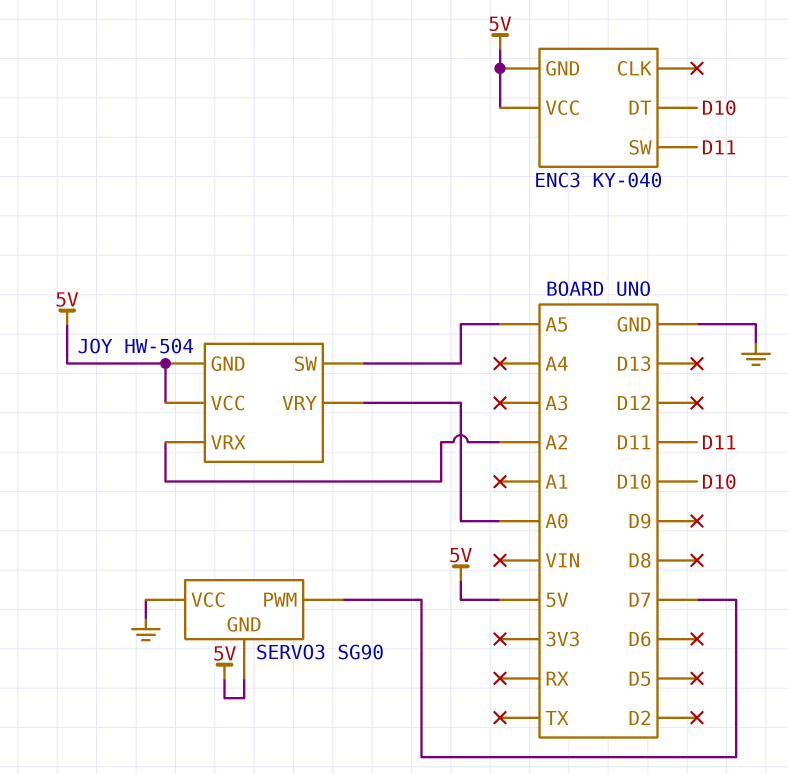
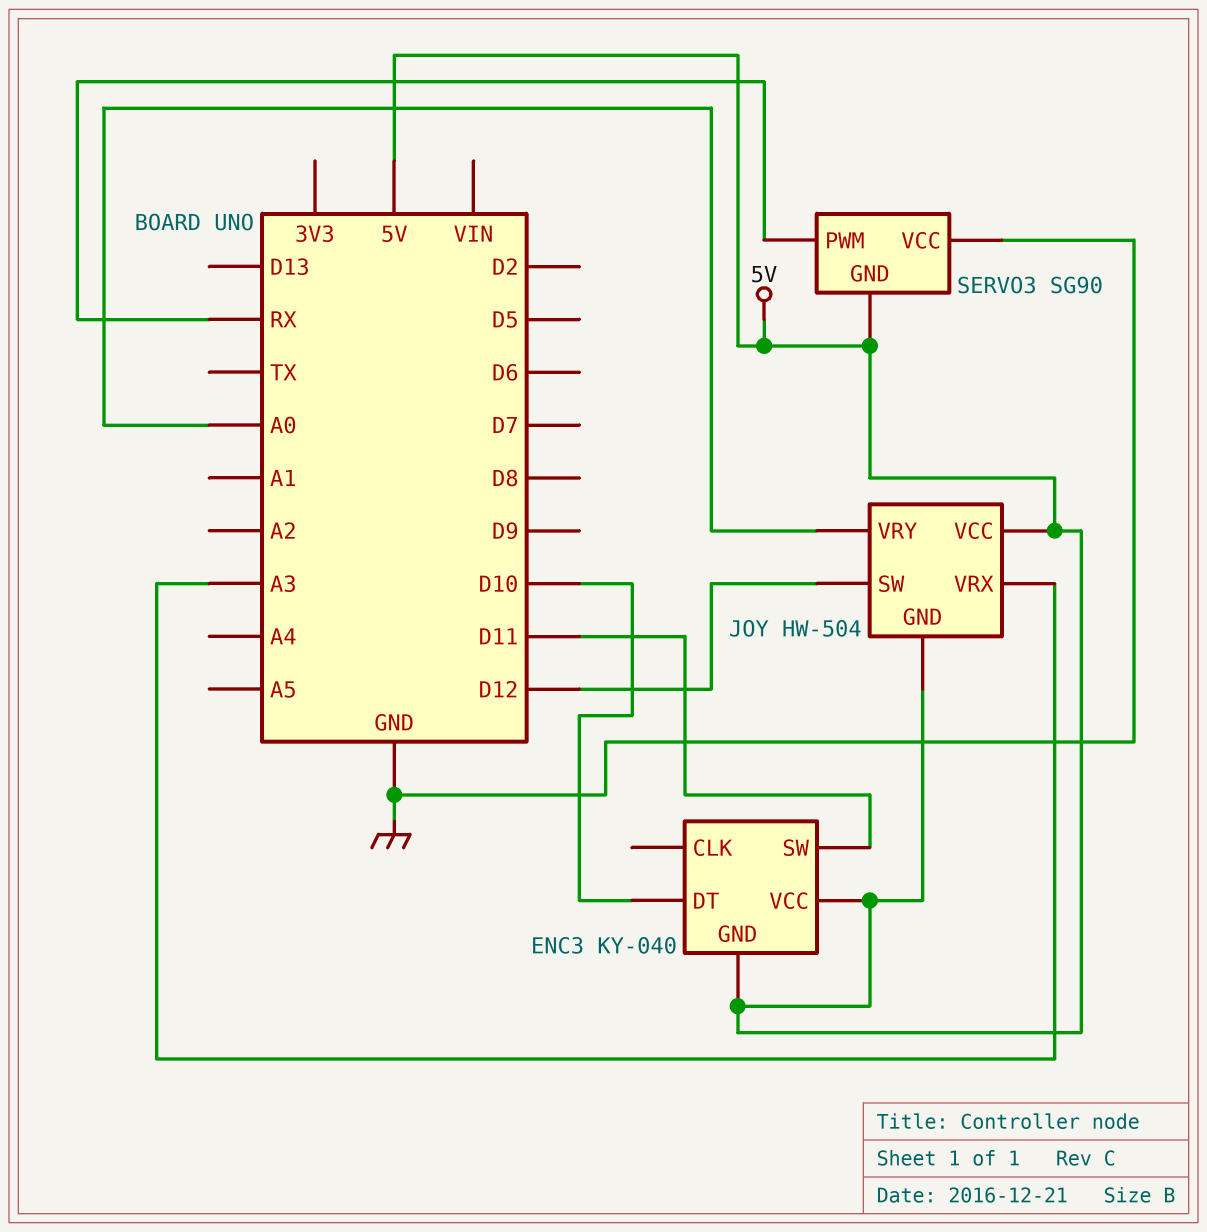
JOY pin SW: A5 -> D12
JOY pin VRX: A2 -> A3
SERVO3 pin PWM: D7 -> RX

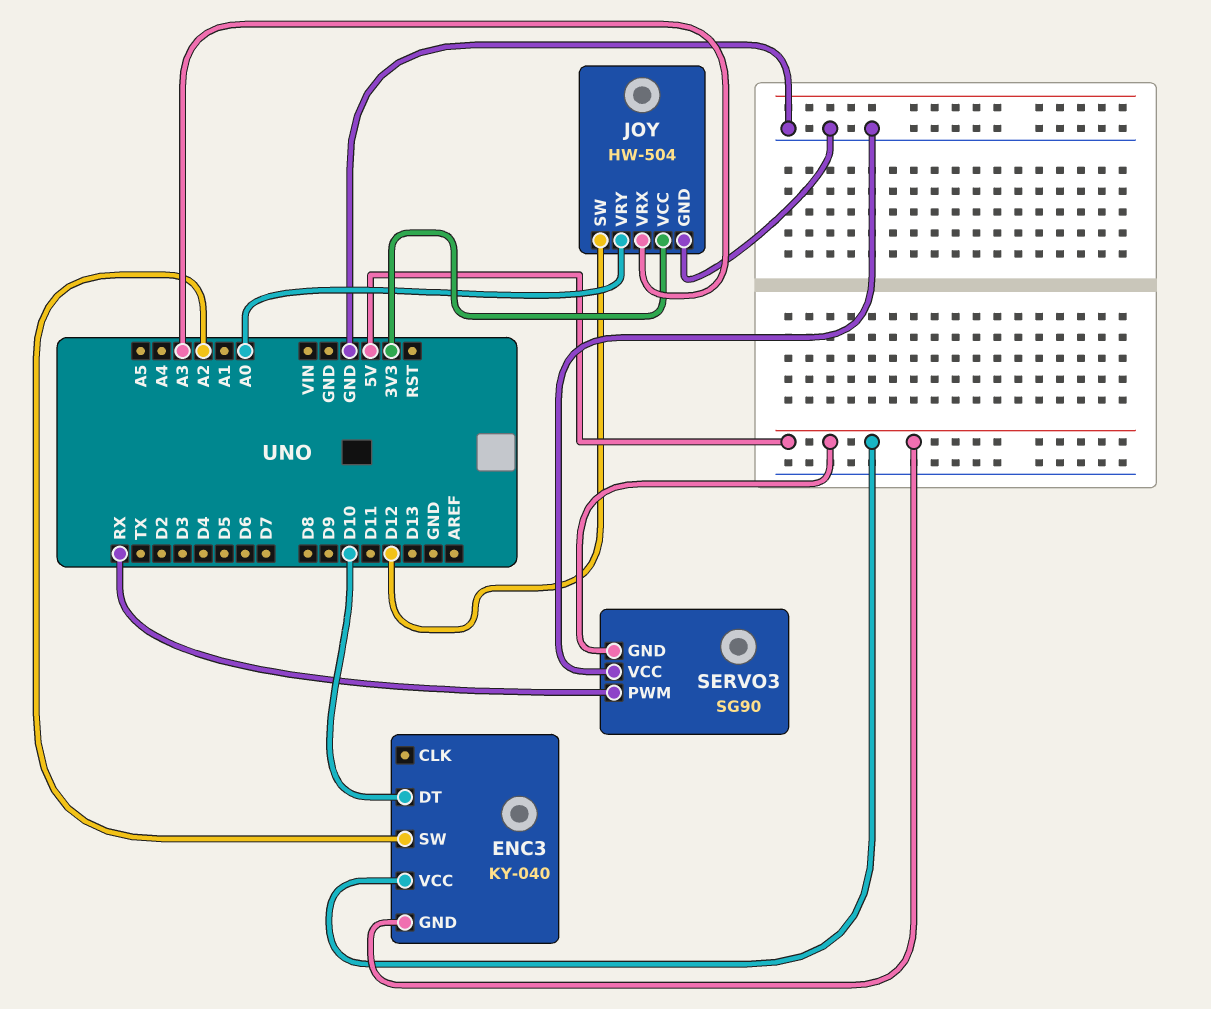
ENC3 pin SW: D11 -> A2
JOY pin GND: 5V -> GND
JOY pin VCC: 5V -> 3V3

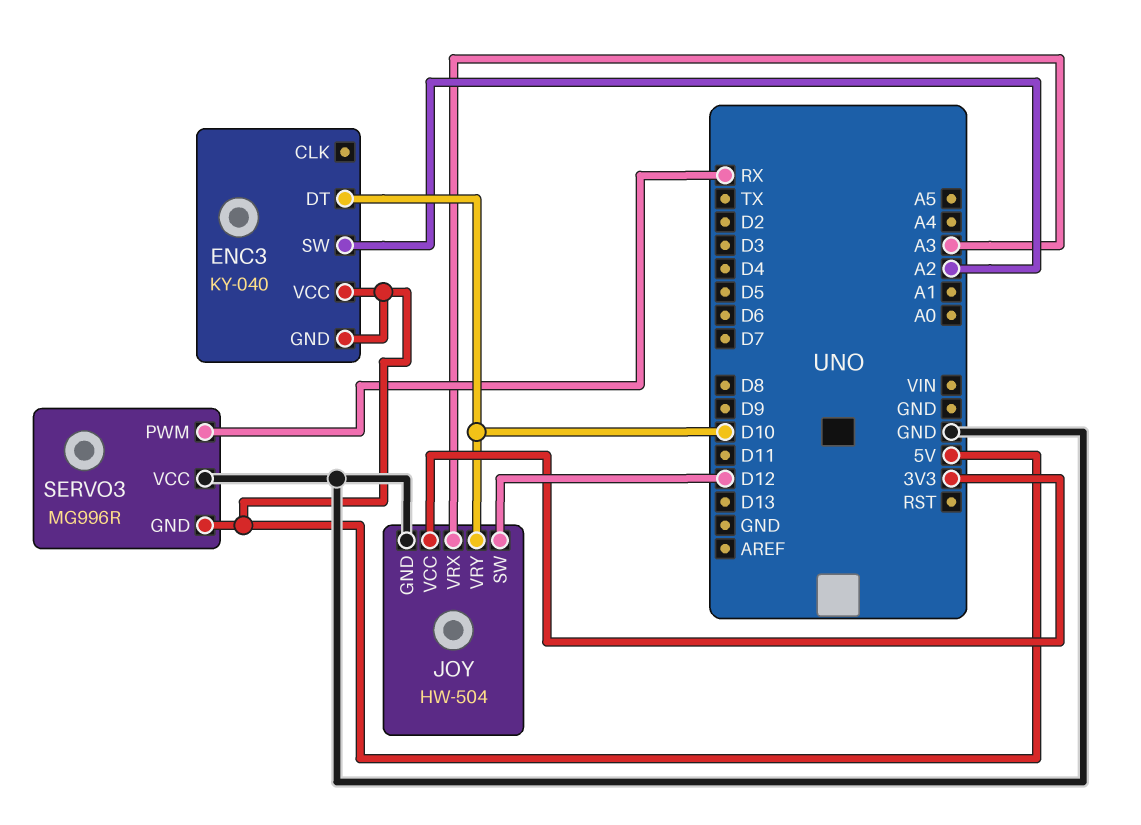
JOY pin VRY: A0 -> D10
SERVO3: SG90 -> MG996R

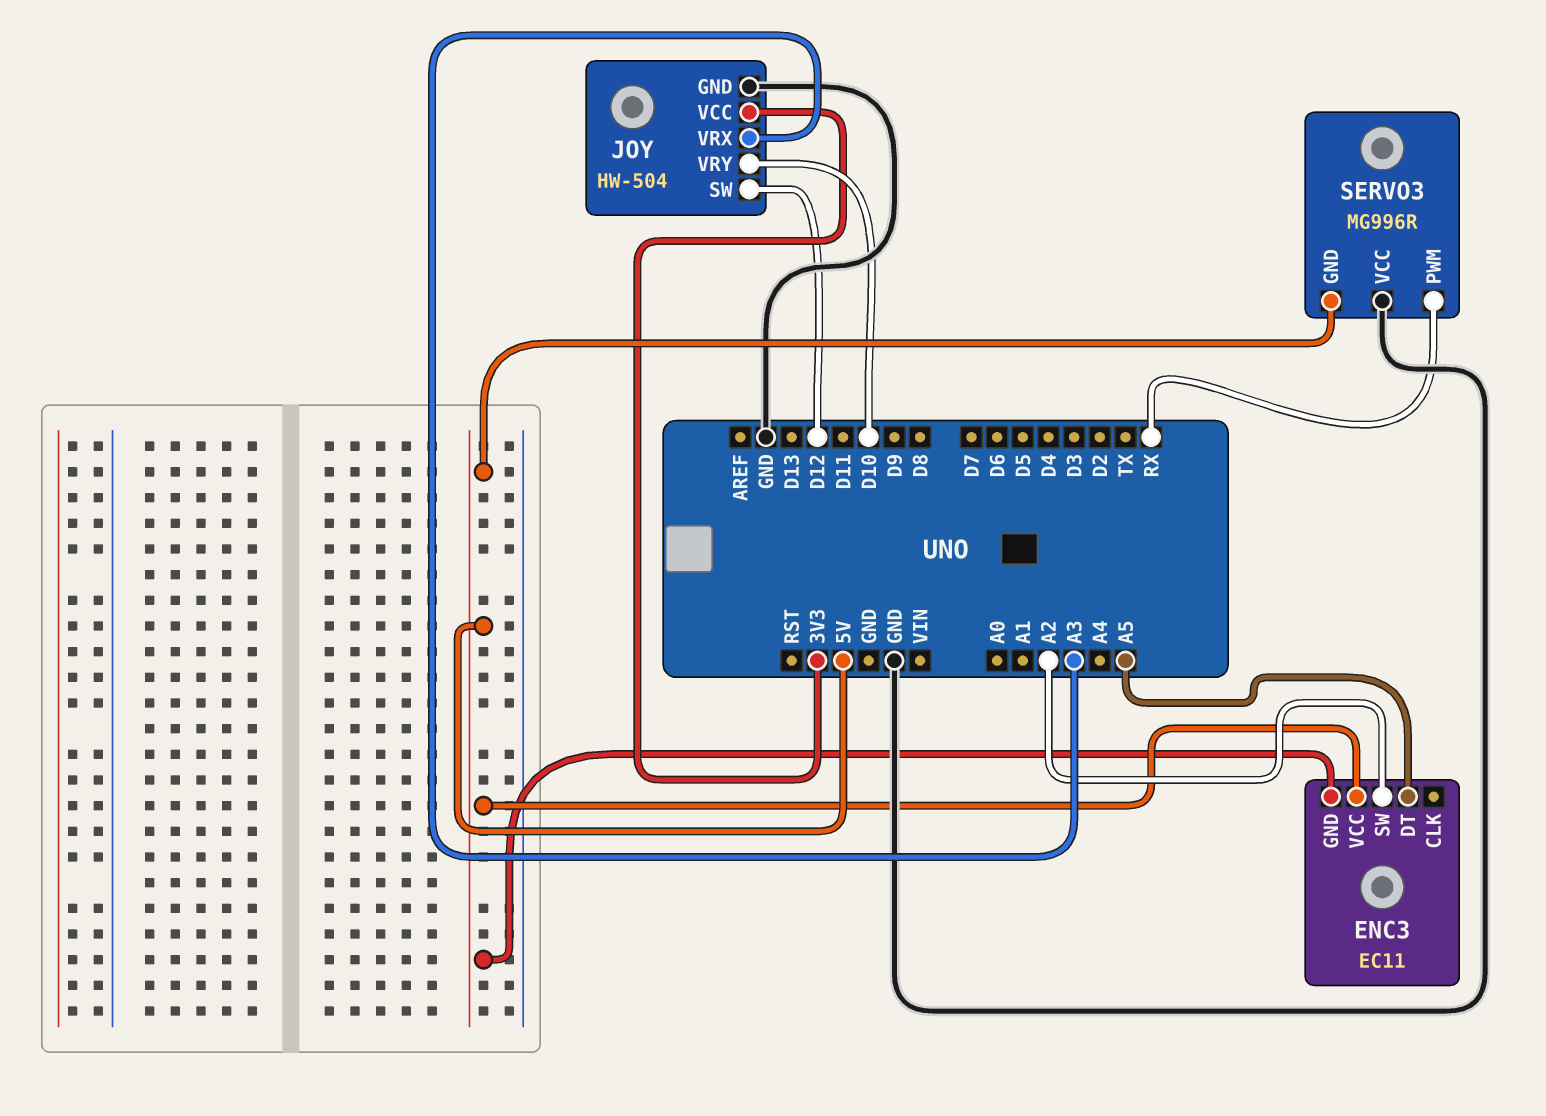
ENC3: KY-040 -> EC11
ENC3 pin DT: D10 -> A5

